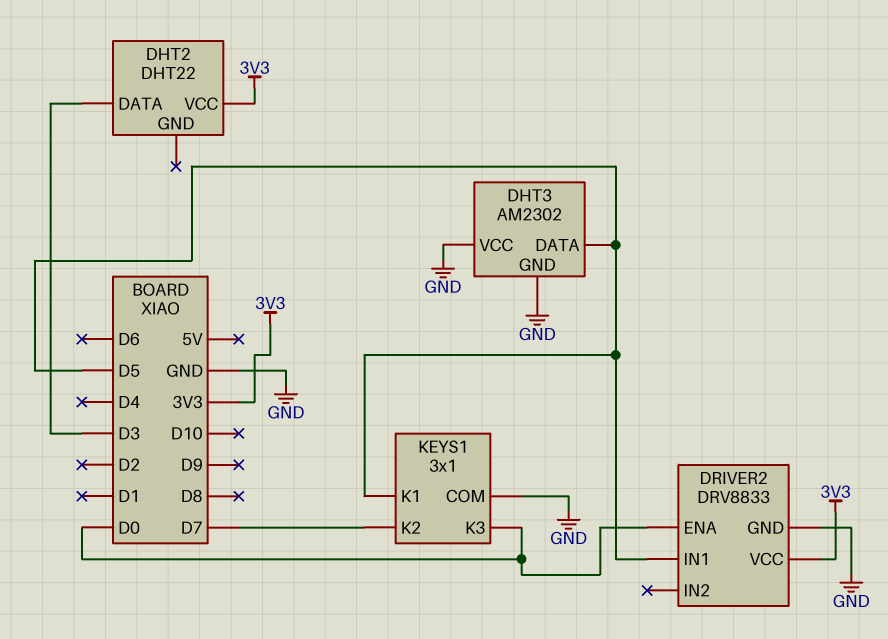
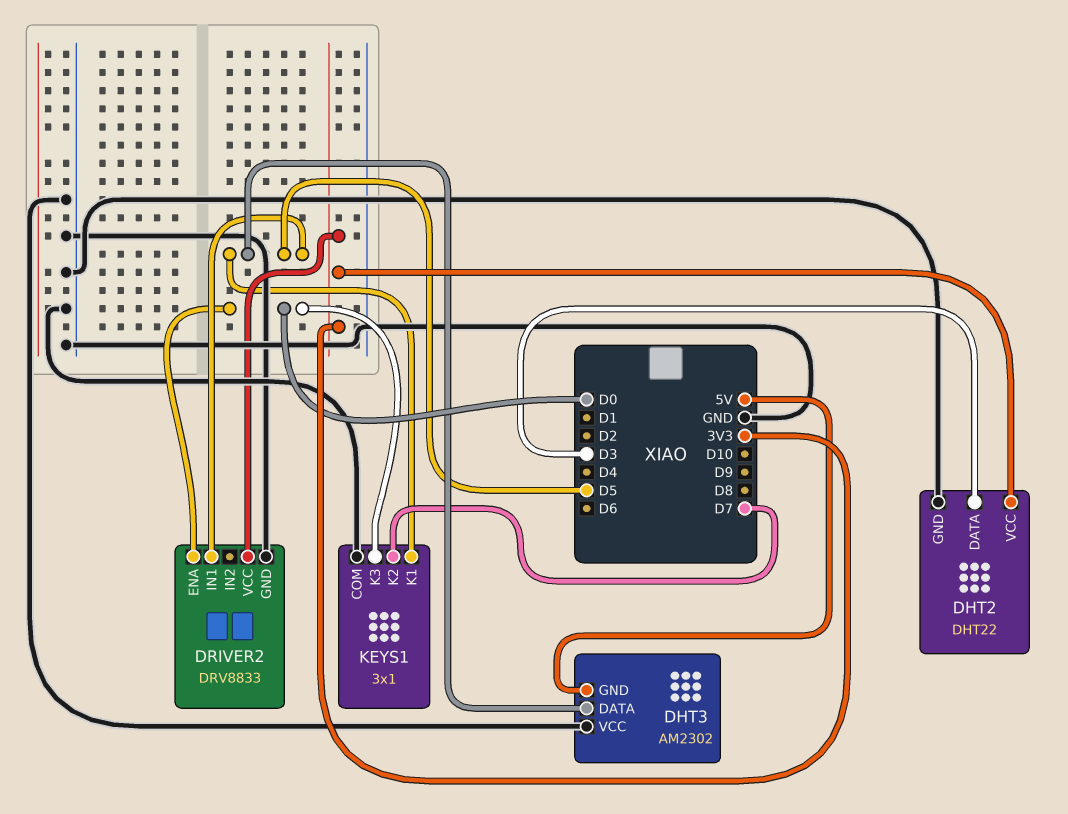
DHT2 pin GND: none -> GND
DHT3 pin GND: GND -> 5V

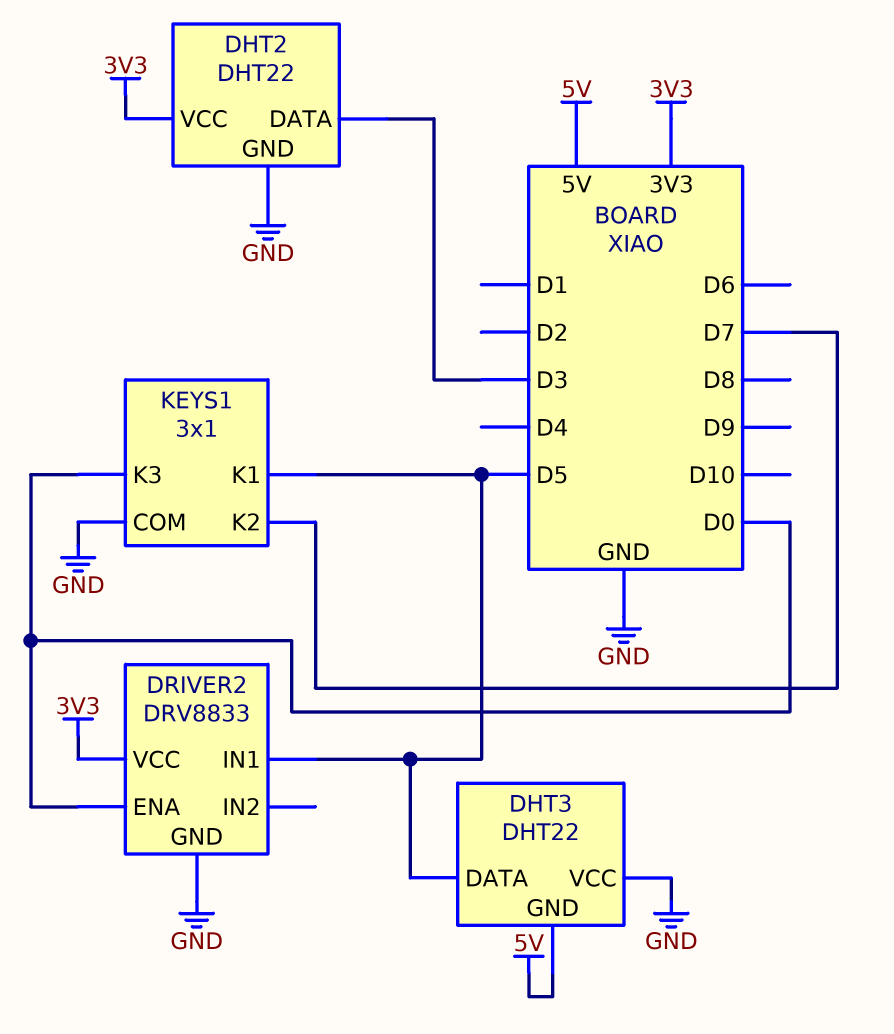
DHT3: AM2302 -> DHT22

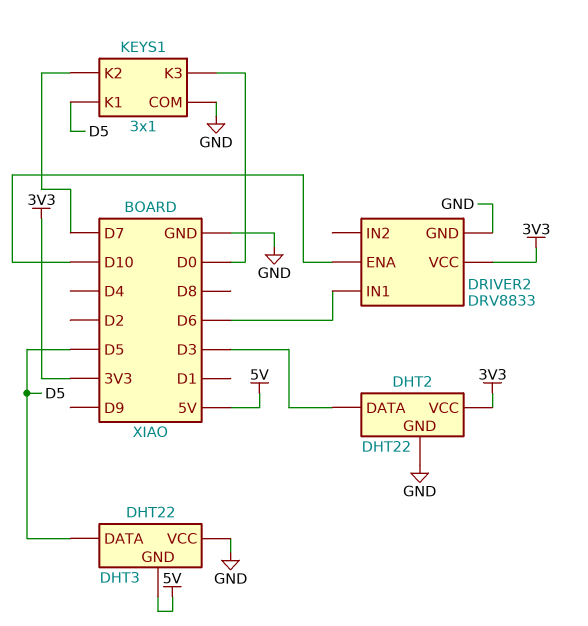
DRIVER2 pin ENA: D0 -> D10
DRIVER2 pin IN1: D5 -> D6

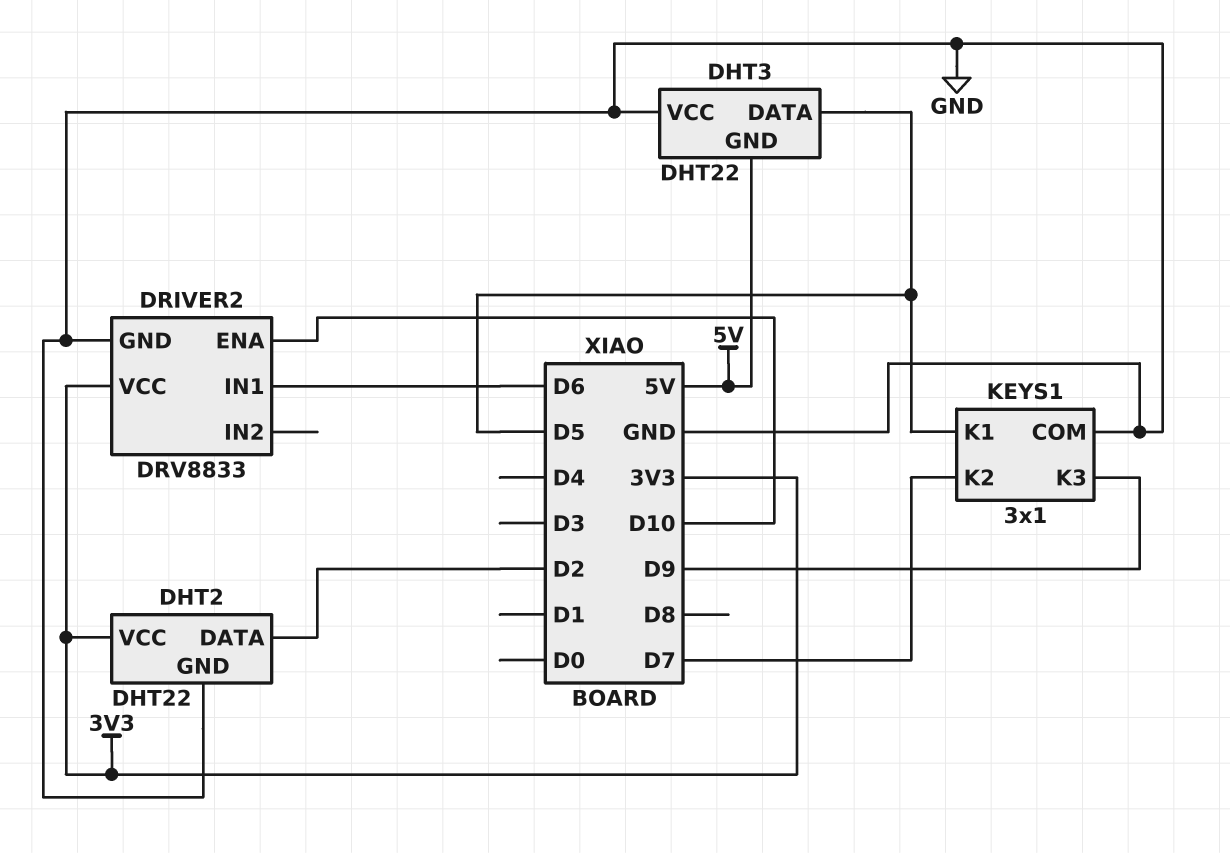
DHT2 pin DATA: D3 -> D2
KEYS1 pin K3: D0 -> D9

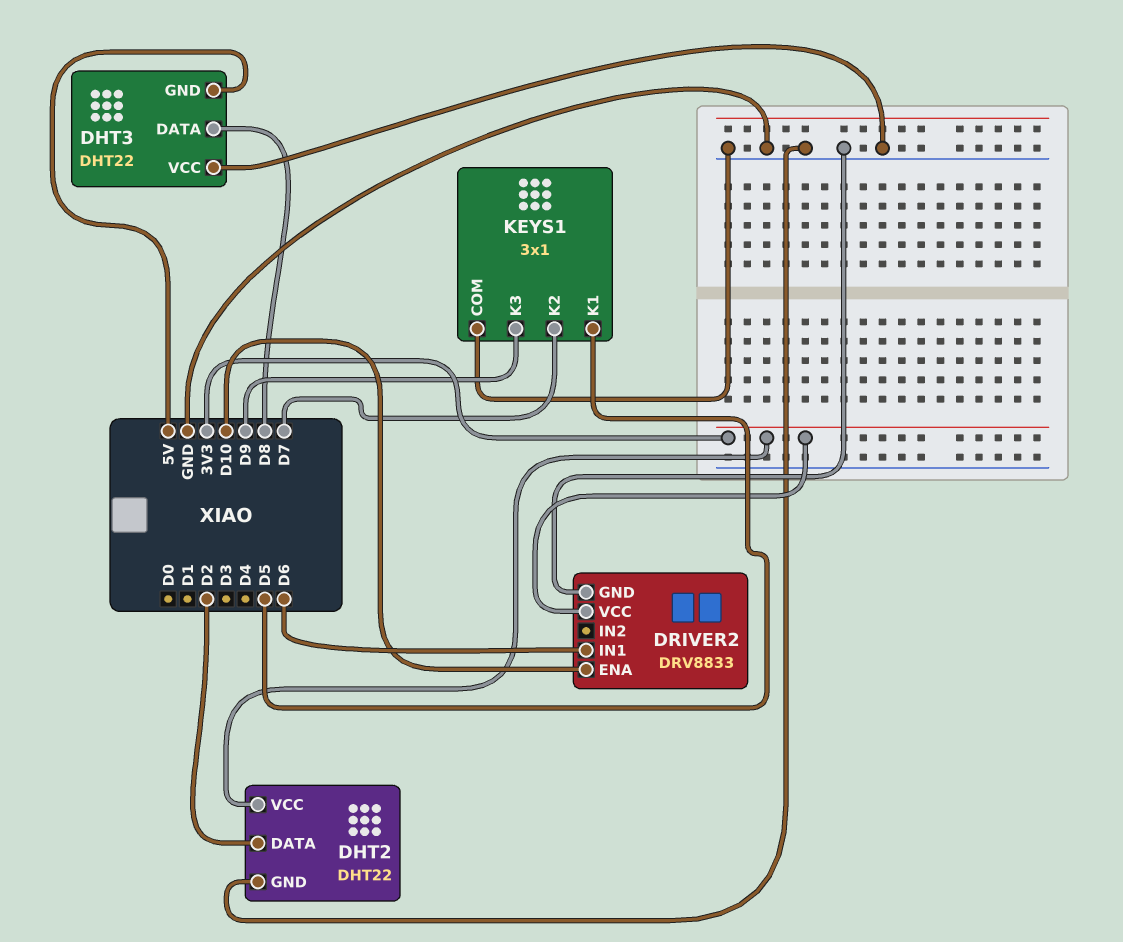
DHT3 pin DATA: D5 -> D8

